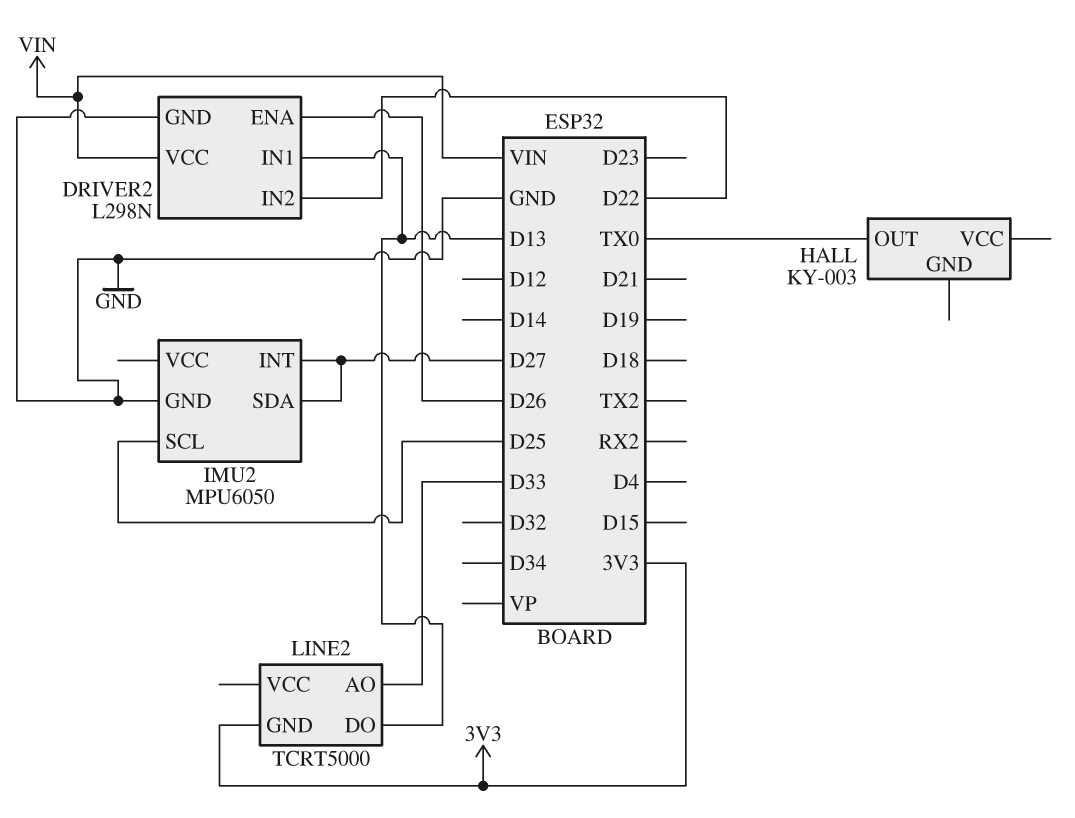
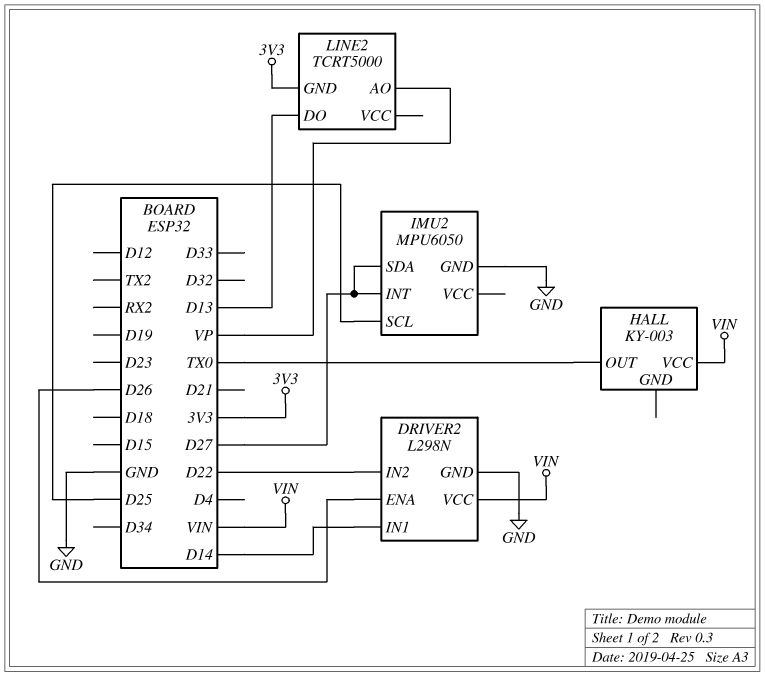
DRIVER2 pin IN1: D13 -> D14
HALL pin VCC: none -> VIN
LINE2 pin AO: D33 -> VP

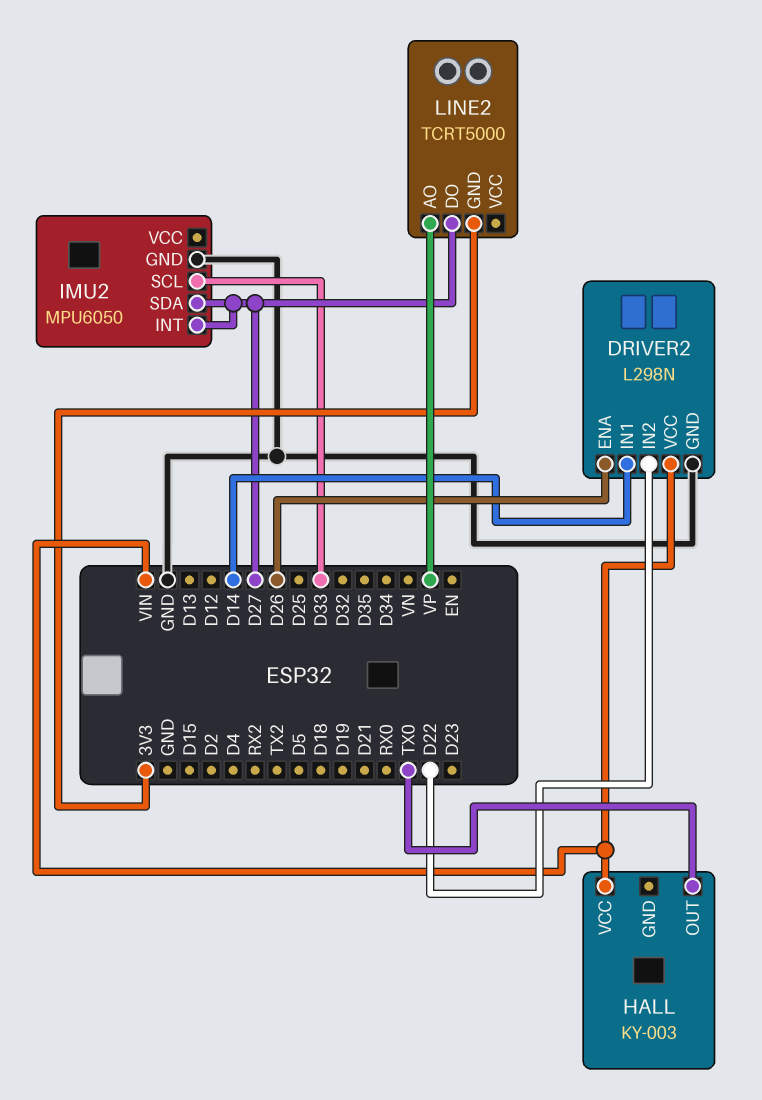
IMU2 pin SCL: D25 -> D33
LINE2 pin DO: D13 -> D27

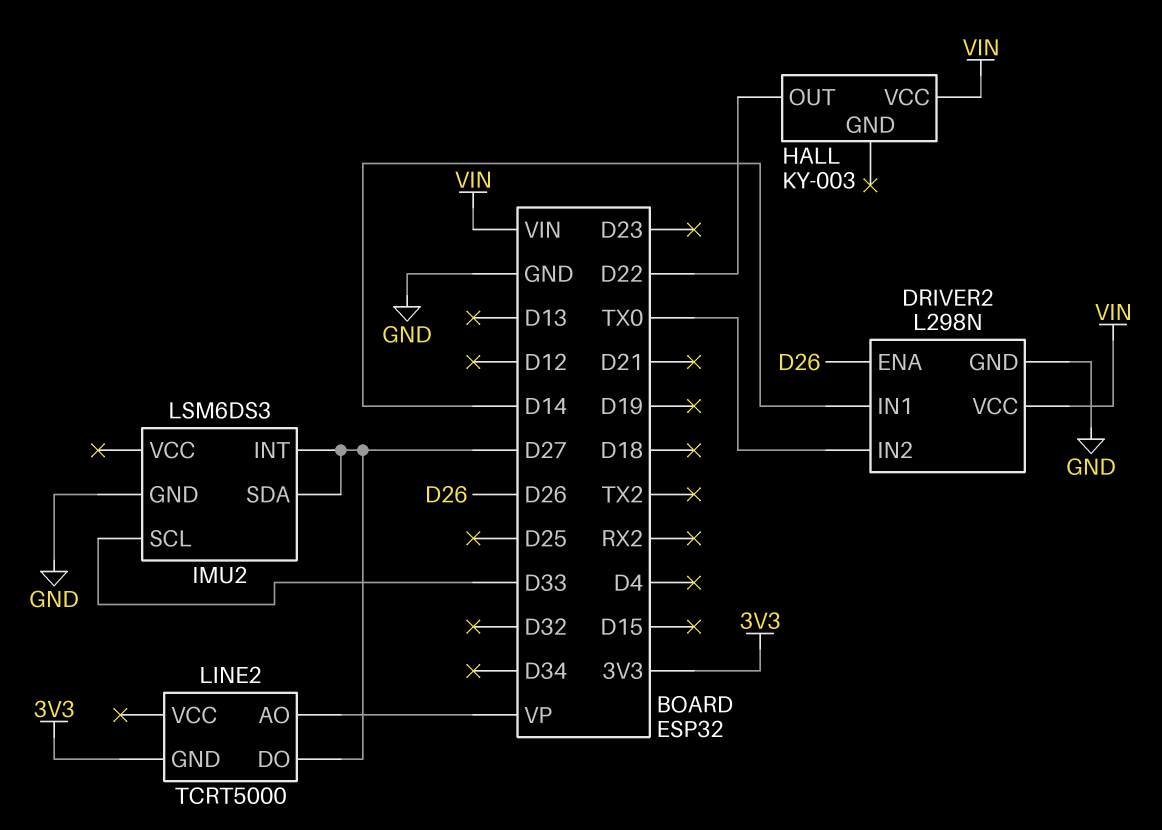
DRIVER2 pin IN2: D22 -> TX0
HALL pin OUT: TX0 -> D22
IMU2: MPU6050 -> LSM6DS3

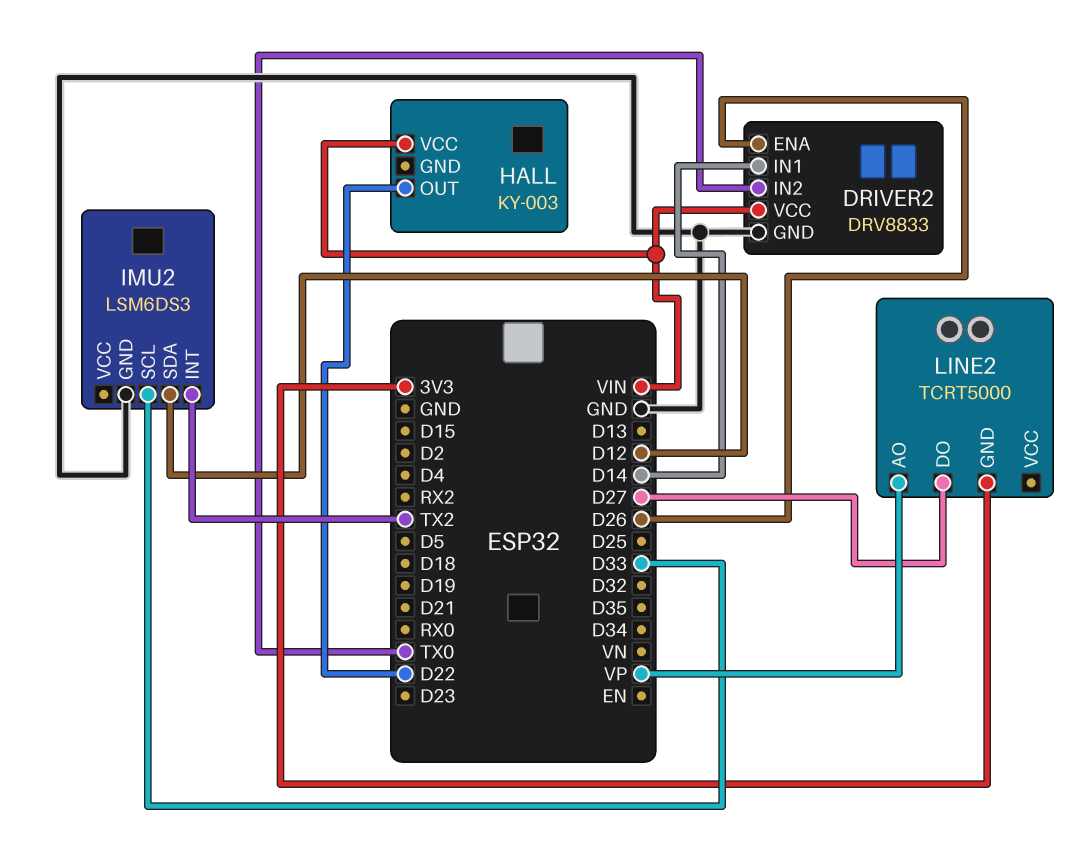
DRIVER2: L298N -> DRV8833
IMU2 pin INT: D27 -> TX2
IMU2 pin SDA: D27 -> D12

